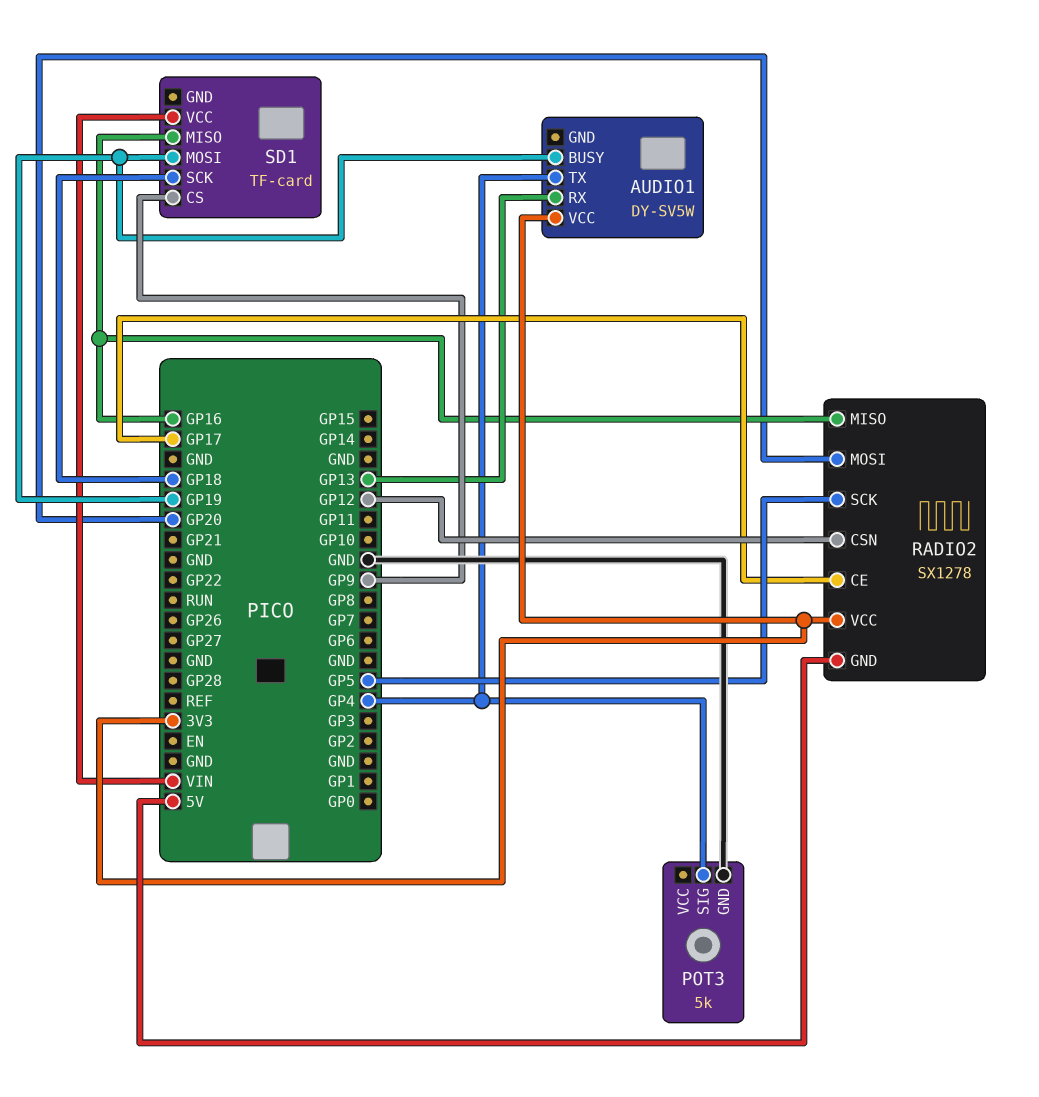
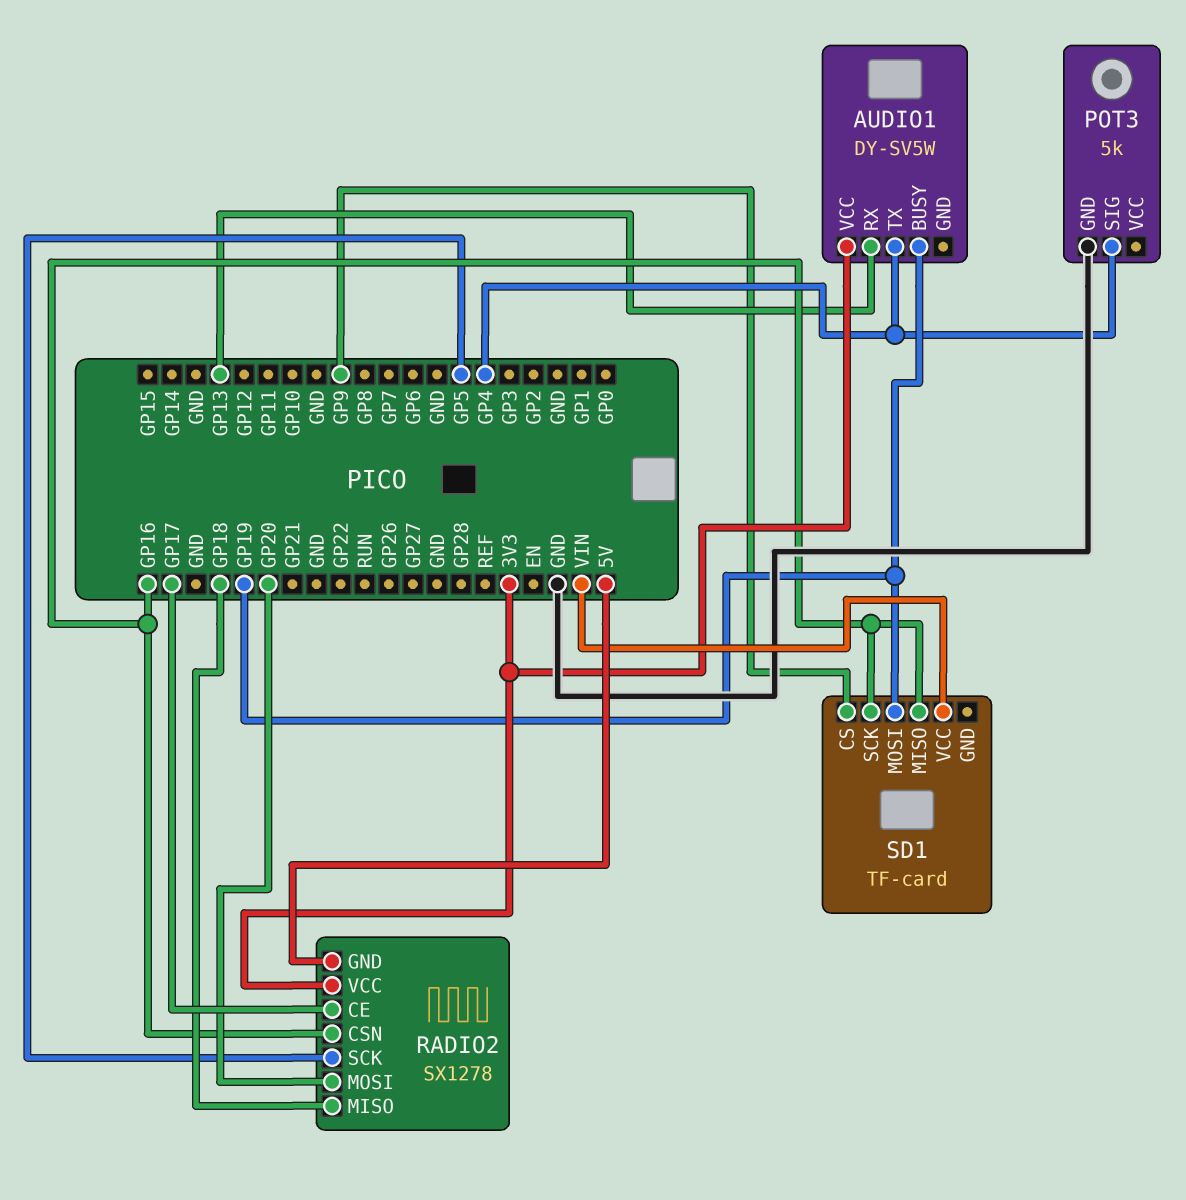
RADIO2 pin CSN: GP12 -> GP16
RADIO2 pin MISO: GP16 -> GP18
SD1 pin SCK: GP18 -> GP16

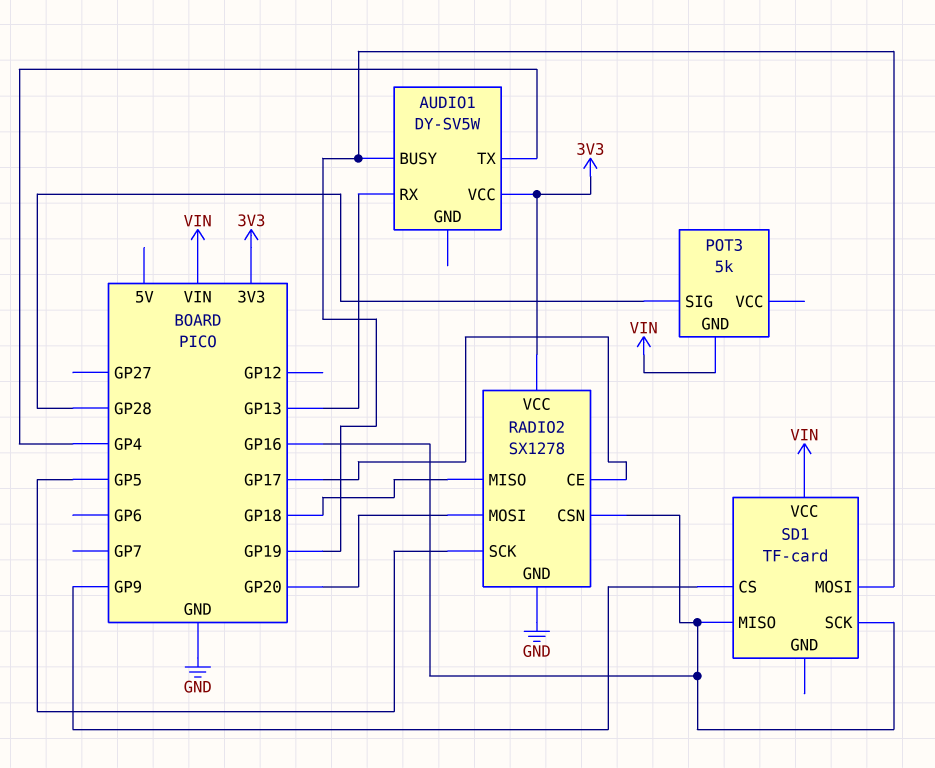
POT3 pin GND: GND -> VIN
POT3 pin SIG: GP4 -> GP28
RADIO2 pin GND: 5V -> GND

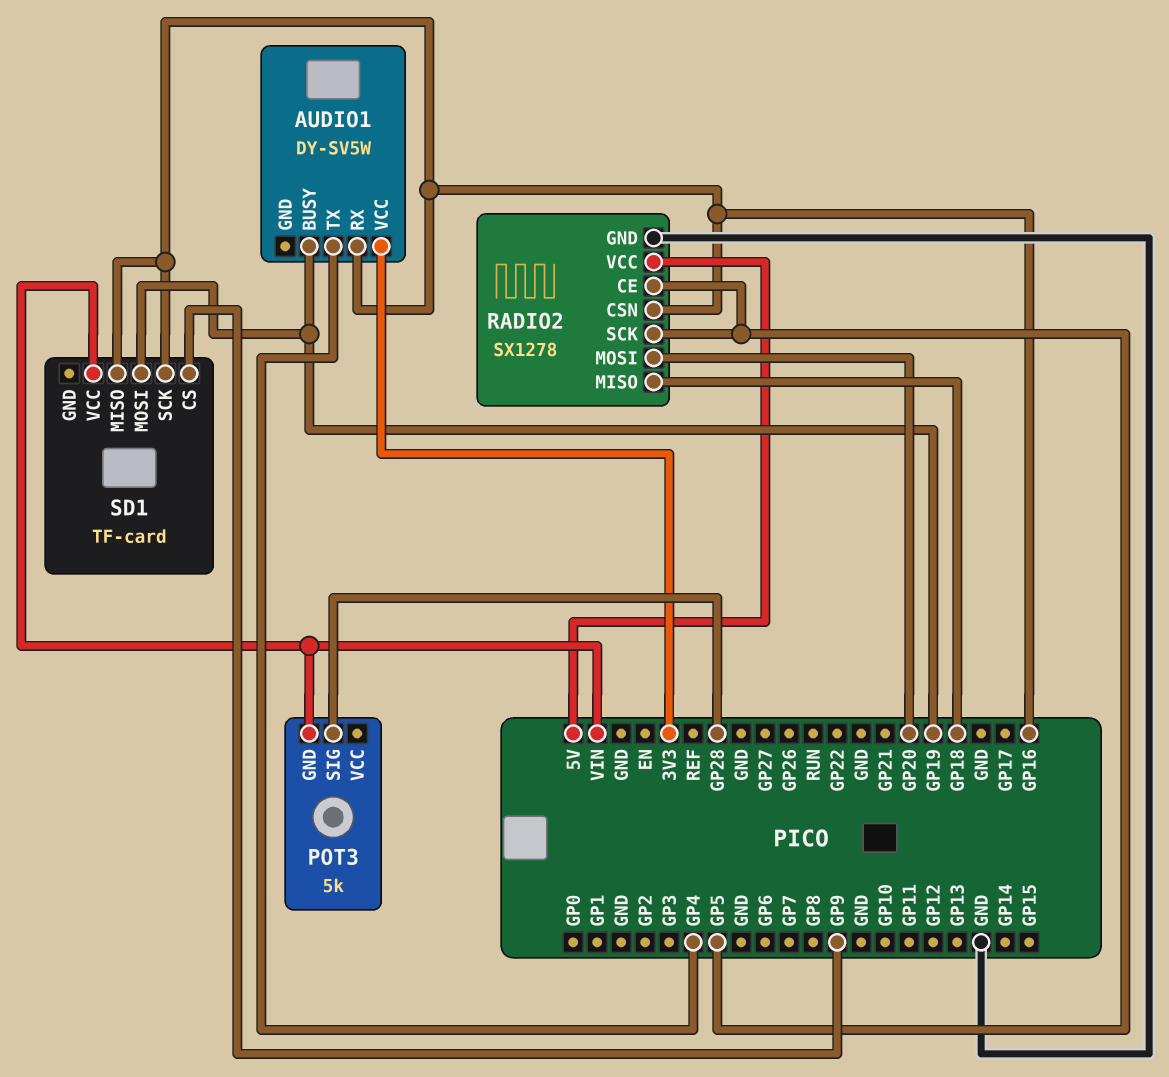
AUDIO1 pin RX: GP13 -> GP16
RADIO2 pin CE: GP17 -> GP5
RADIO2 pin VCC: 3V3 -> 5V

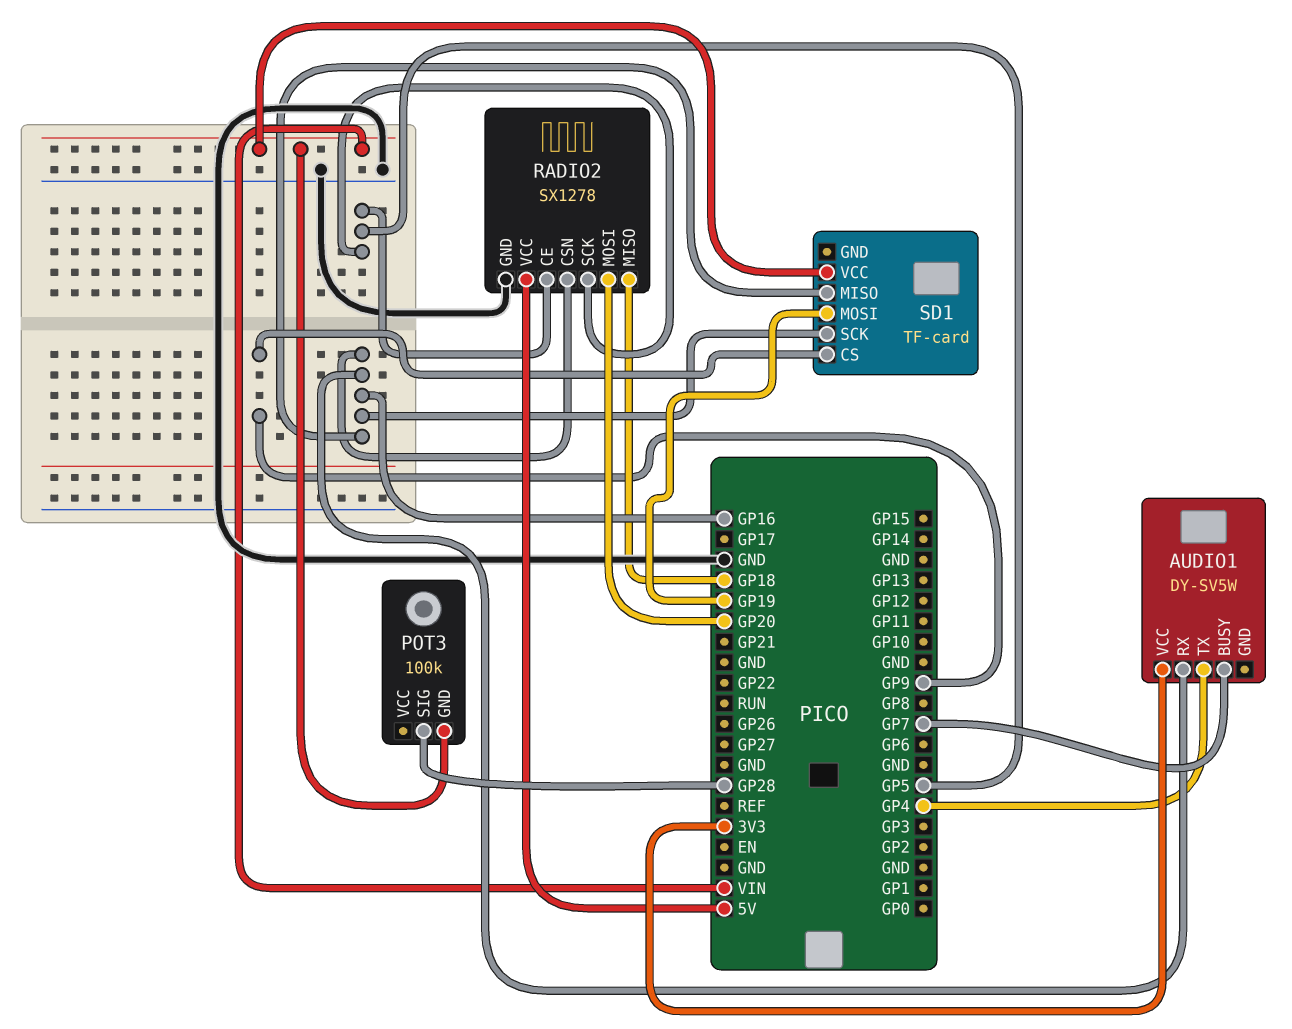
AUDIO1 pin BUSY: GP19 -> GP7
POT3: 5k -> 100k

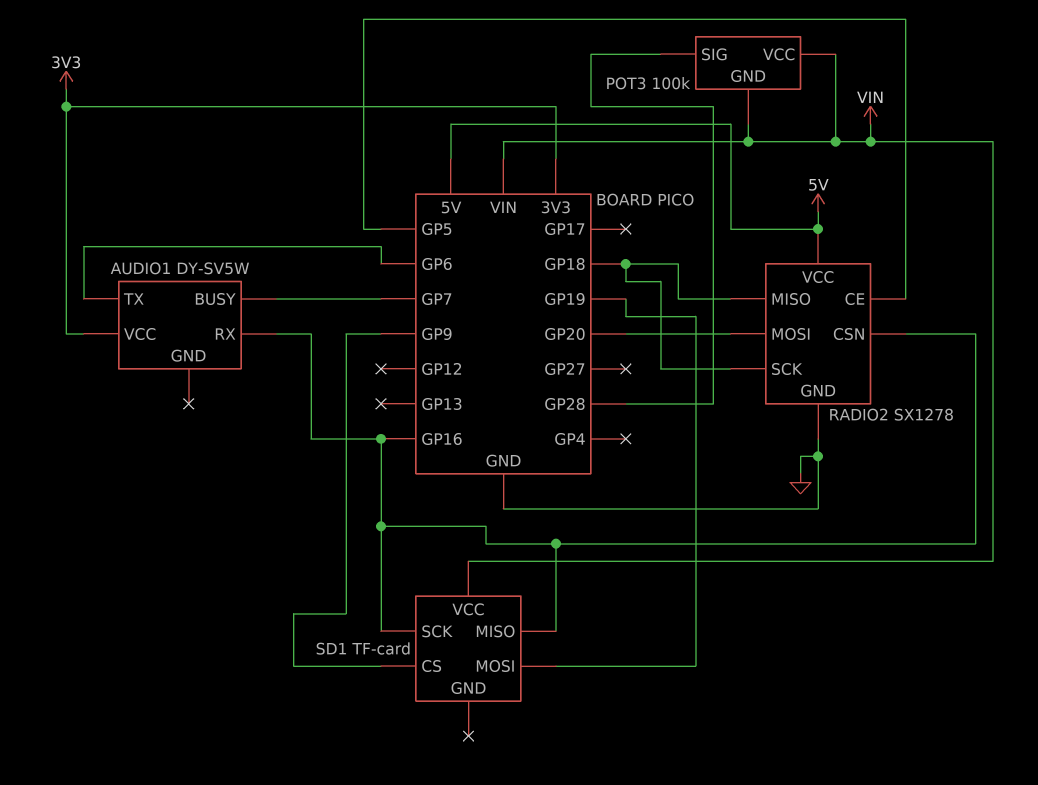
AUDIO1 pin TX: GP4 -> GP6
POT3 pin VCC: none -> VIN
RADIO2 pin SCK: GP5 -> GP18

